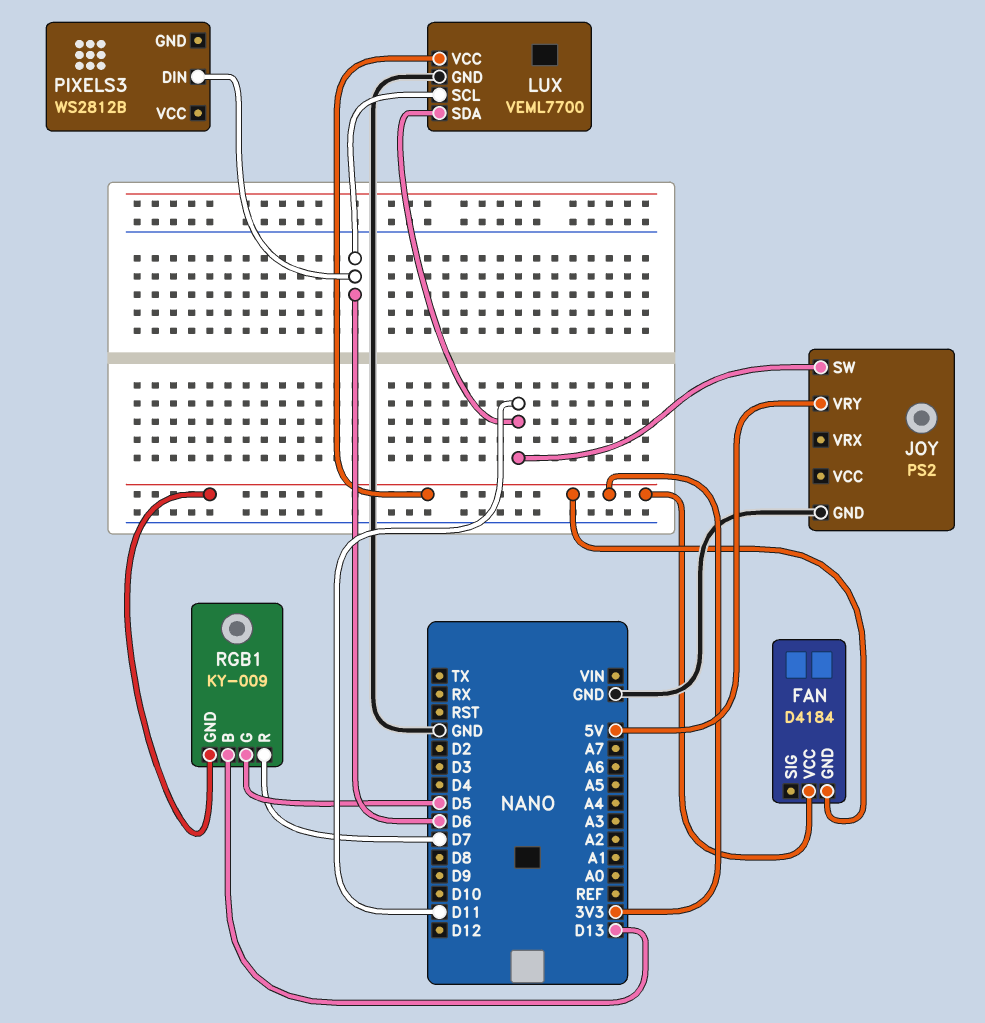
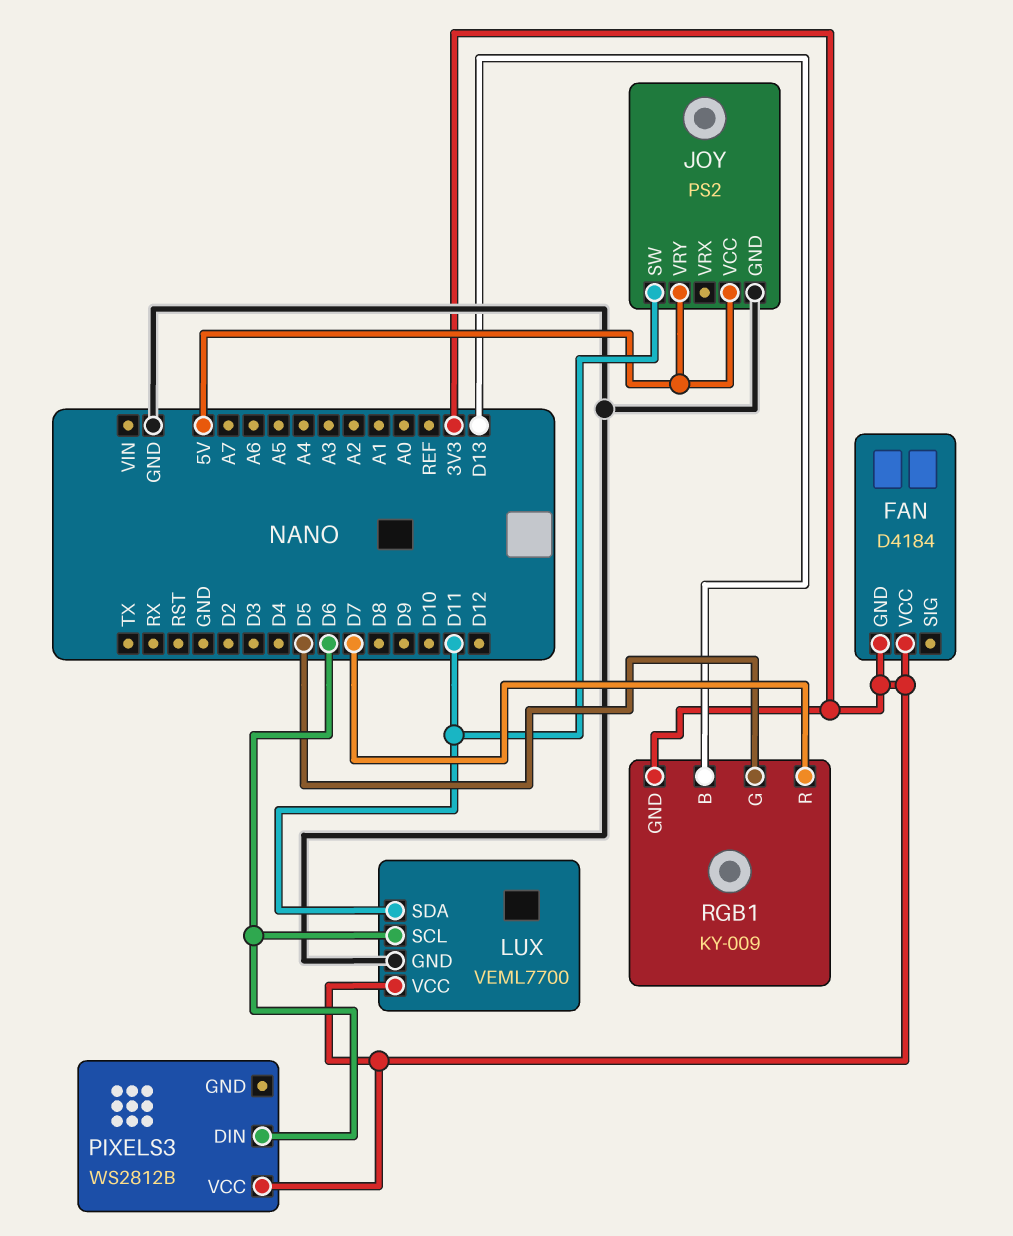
JOY pin VCC: none -> 5V
PIXELS3 pin VCC: none -> 3V3

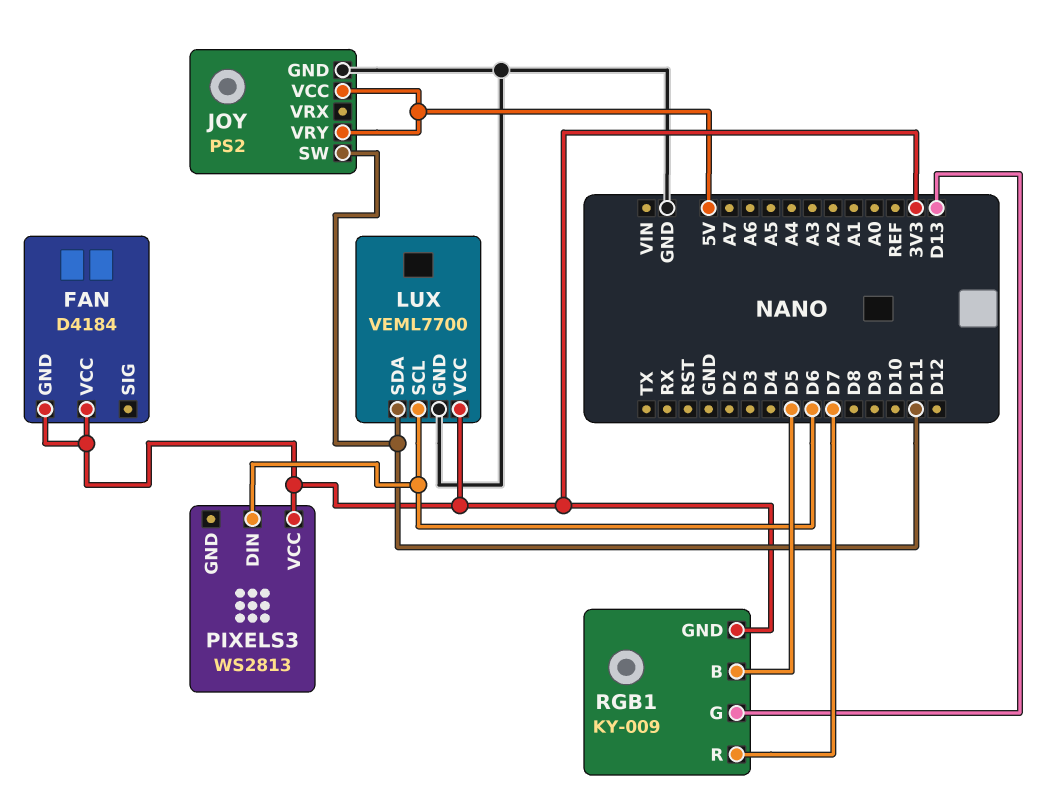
PIXELS3: WS2812B -> WS2813
RGB1 pin B: D13 -> D5
RGB1 pin G: D5 -> D13

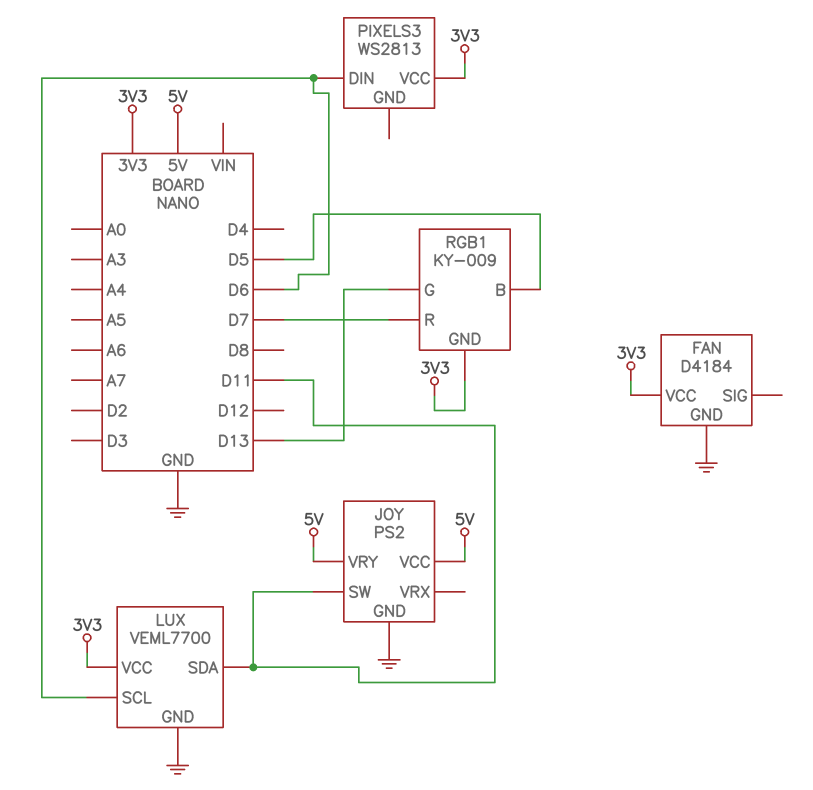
FAN pin GND: 3V3 -> GND

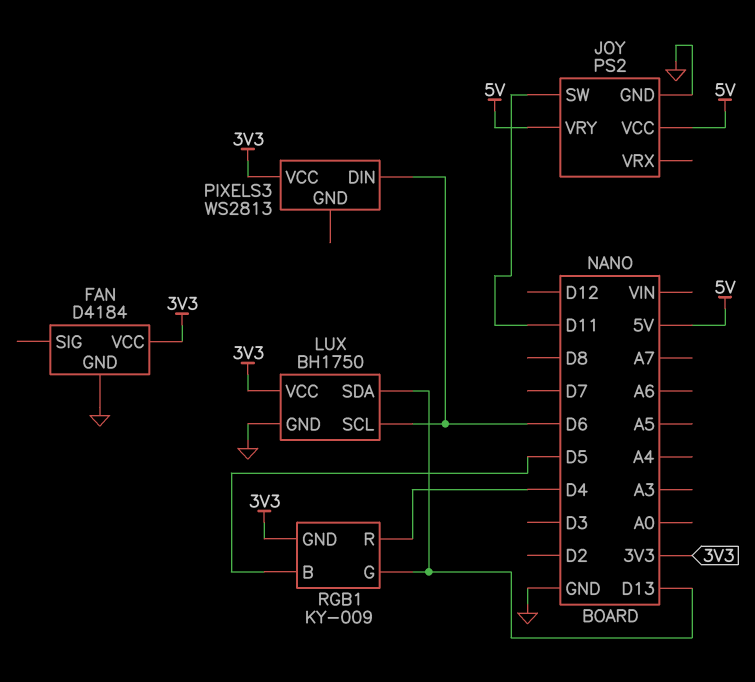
LUX: VEML7700 -> BH1750
LUX pin SDA: D11 -> D13
RGB1 pin R: D7 -> D4

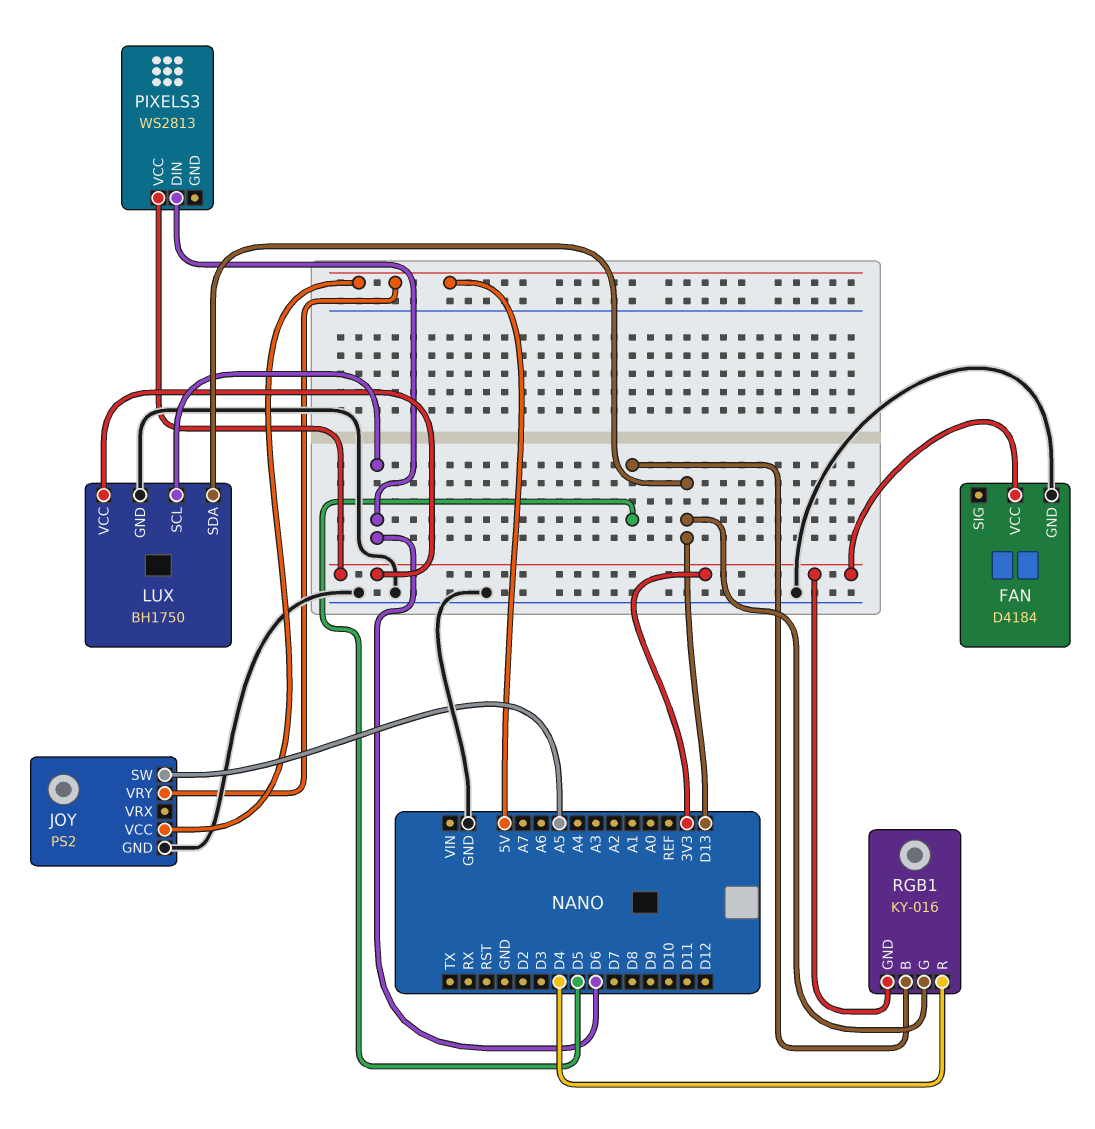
JOY pin SW: D11 -> A5
RGB1: KY-009 -> KY-016

